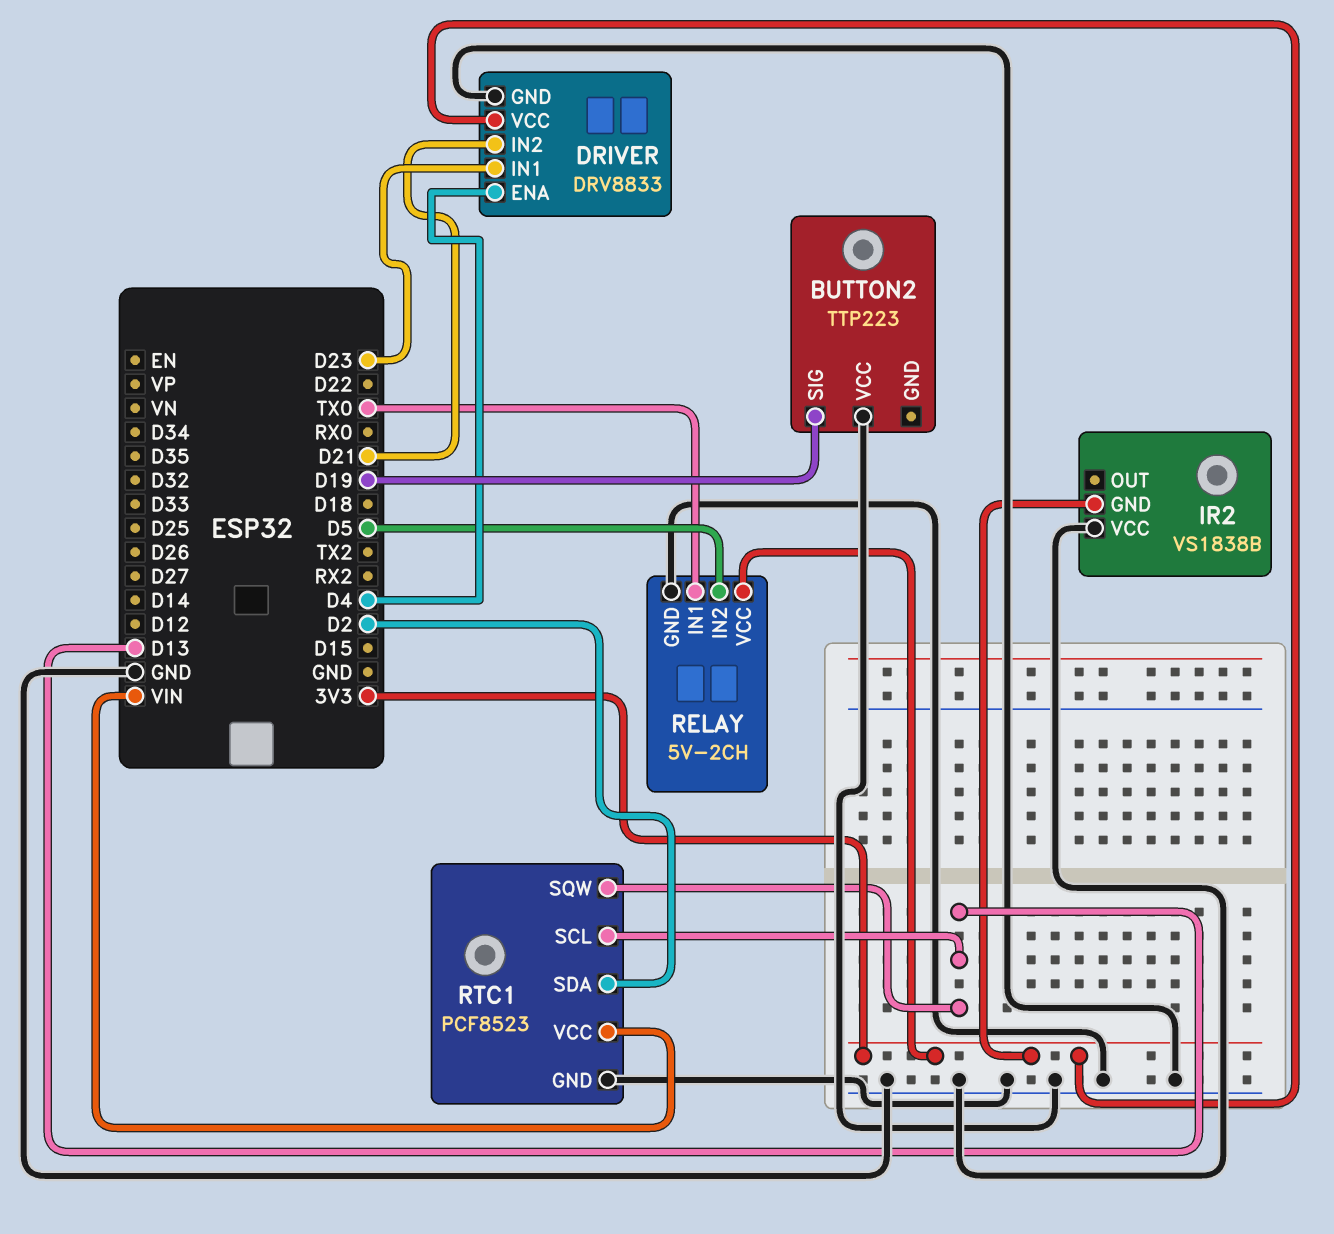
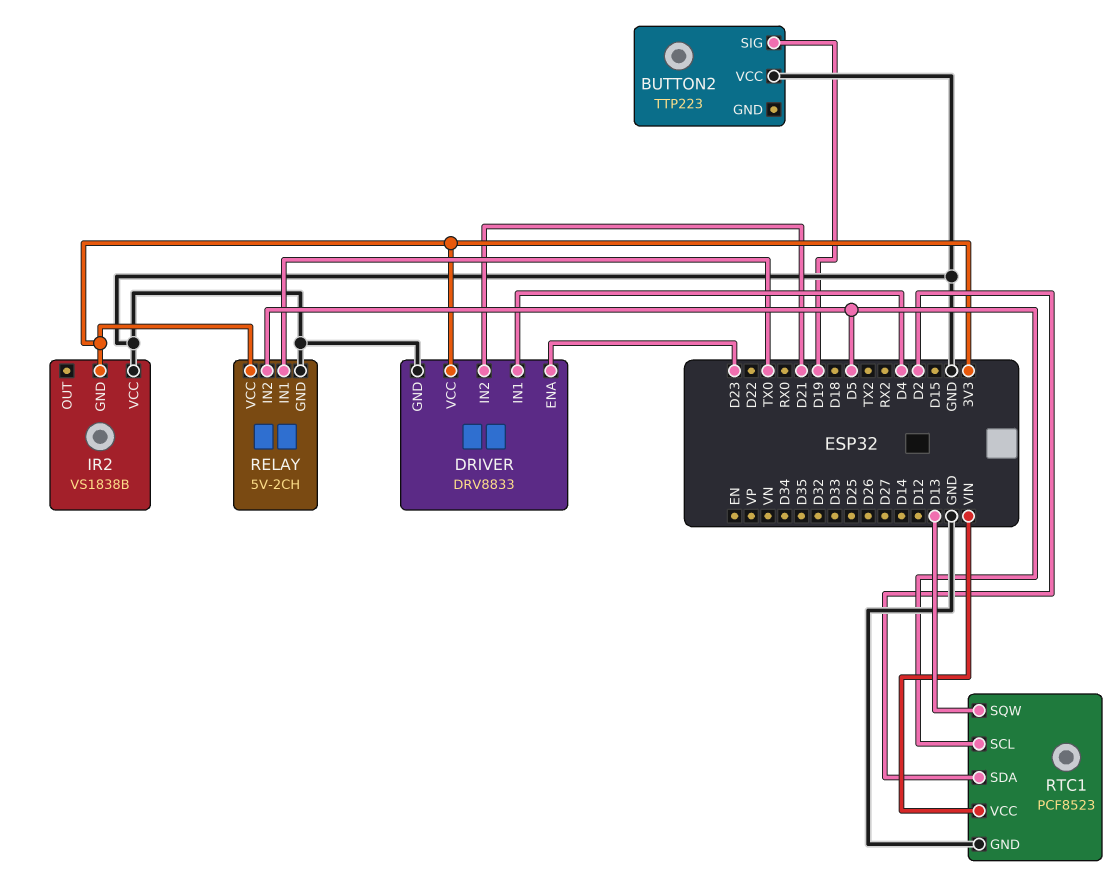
DRIVER pin ENA: D4 -> D23
DRIVER pin IN1: D23 -> D4
RTC1 pin SCL: D13 -> D5

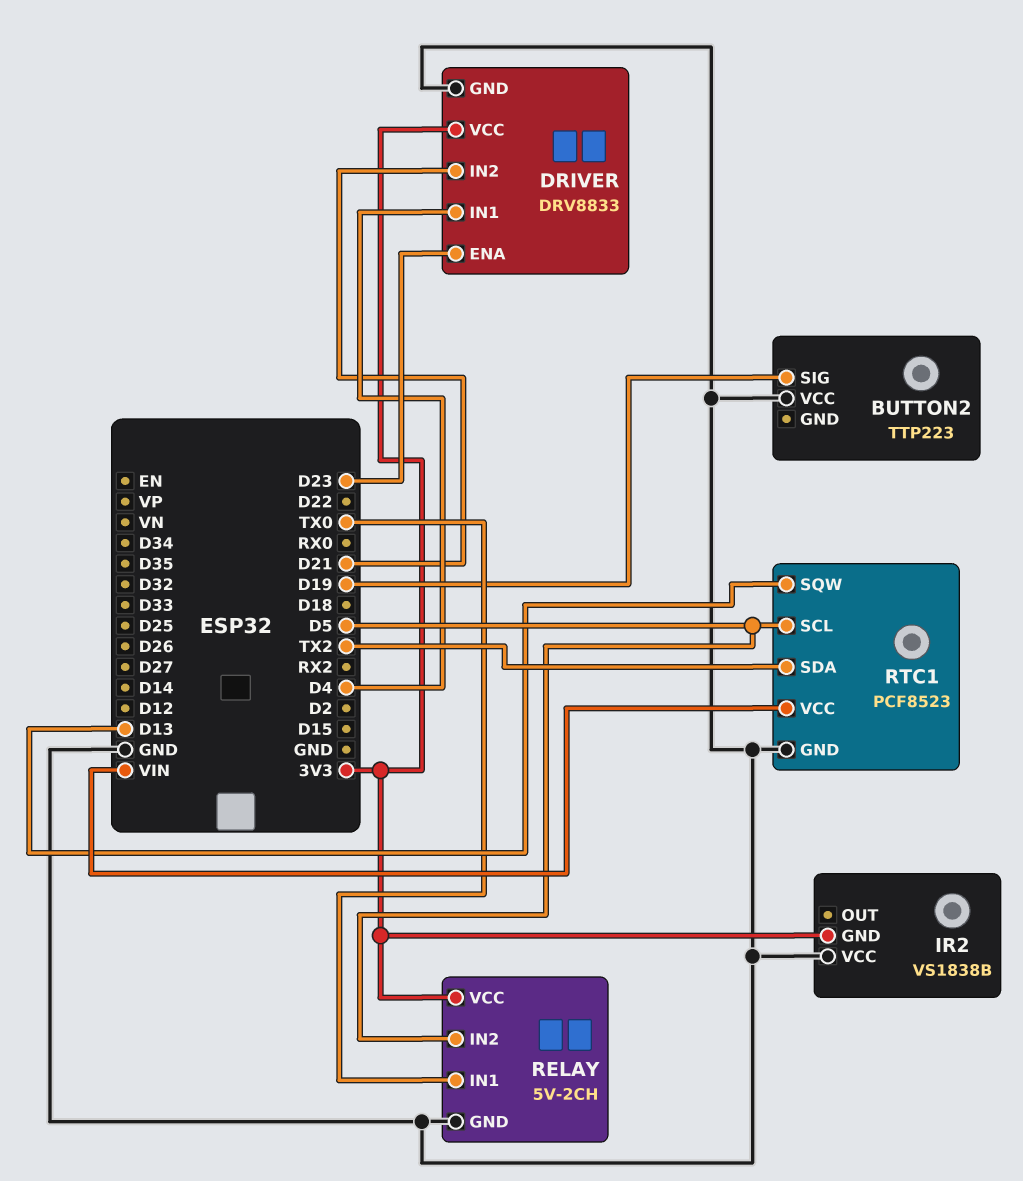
RTC1 pin SDA: D2 -> TX2

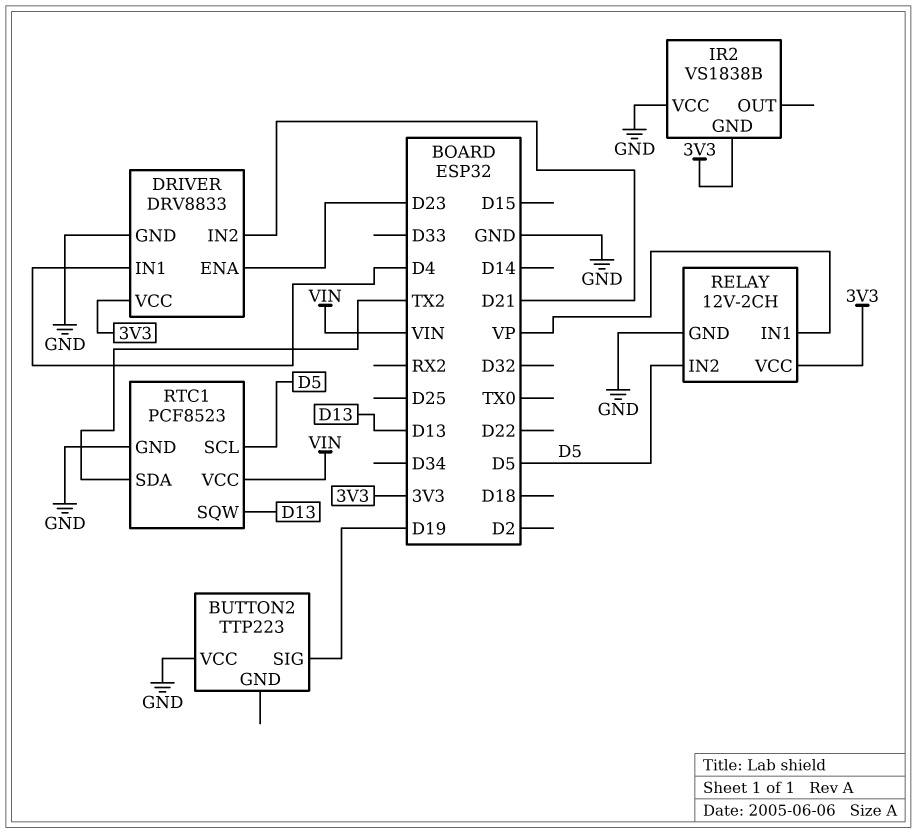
RELAY: 5V-2CH -> 12V-2CH
RELAY pin IN1: TX0 -> VP

